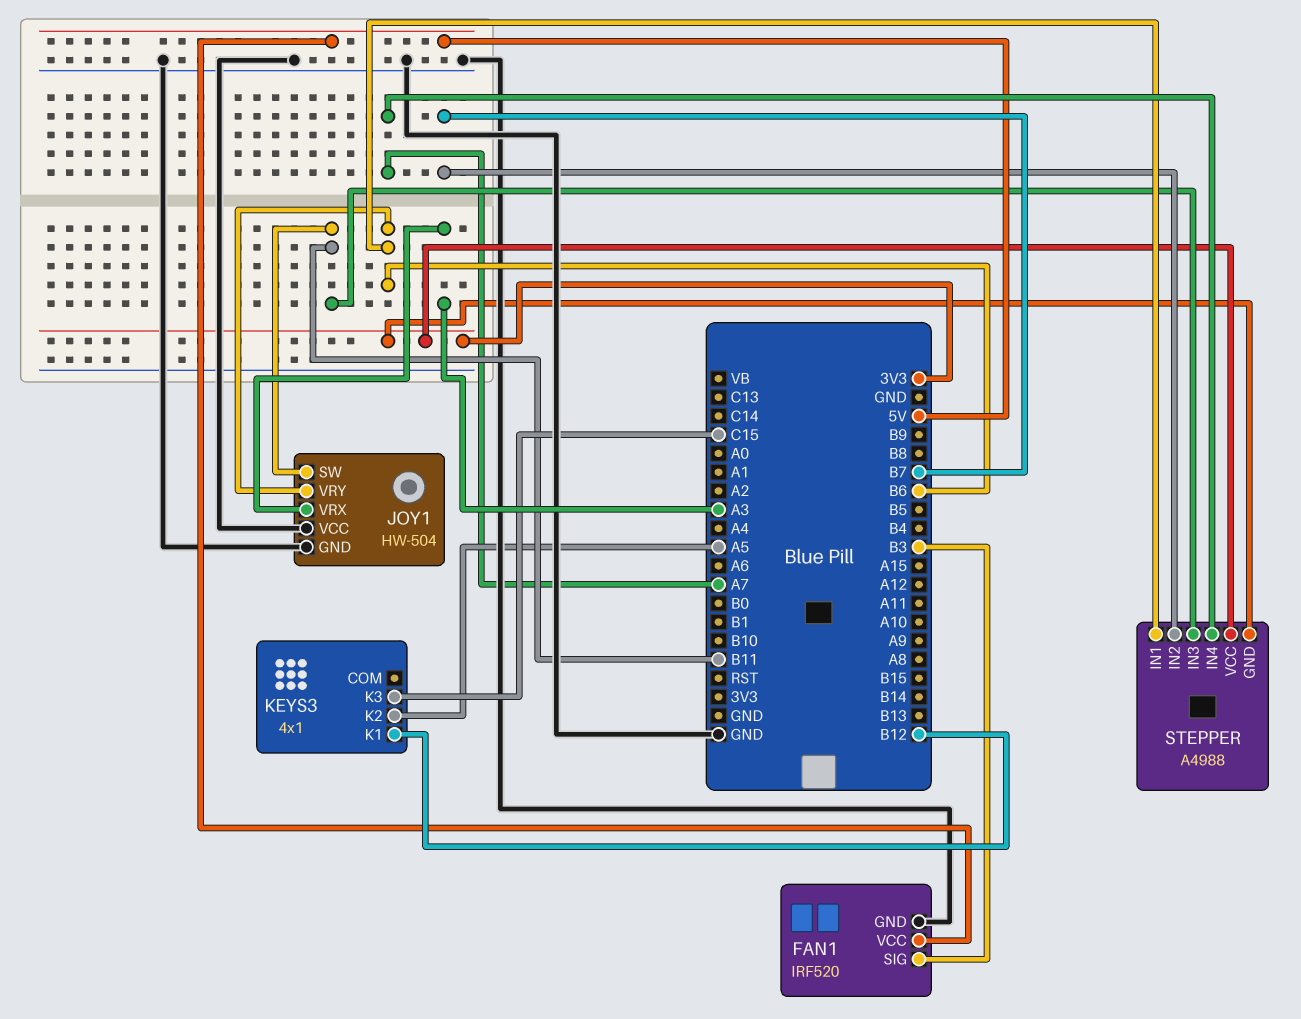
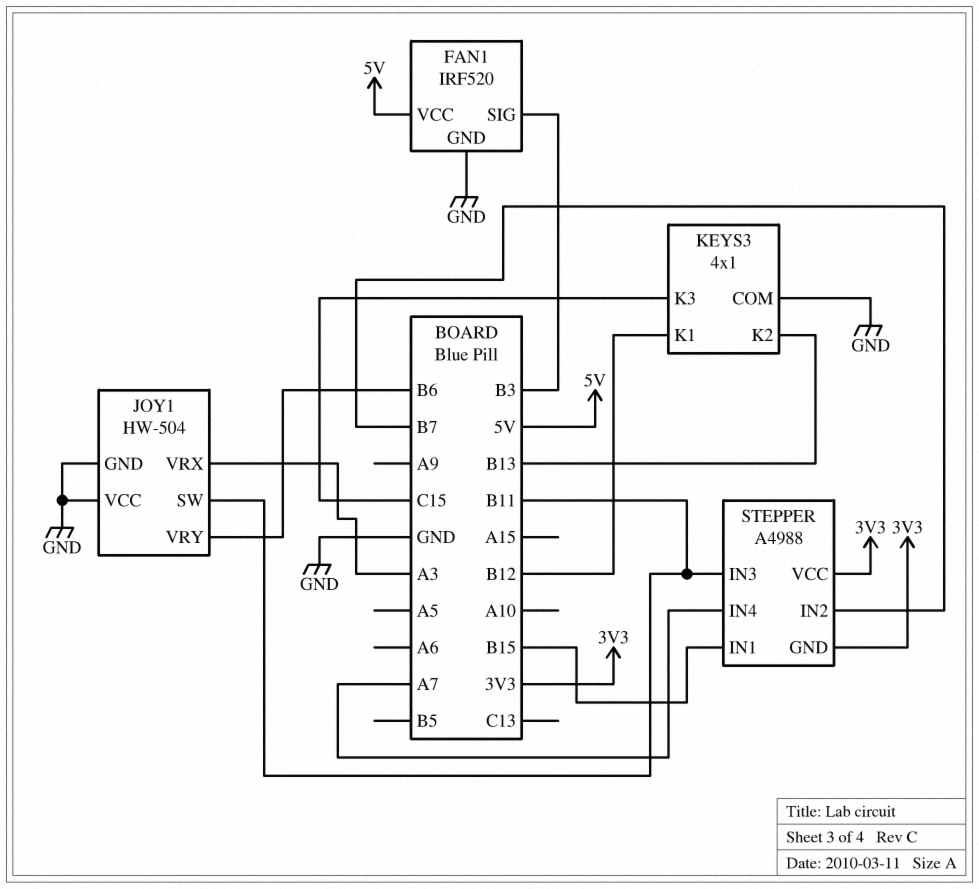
KEYS3 pin COM: none -> GND
KEYS3 pin K2: A5 -> B13
STEPPER pin IN1: B6 -> B15

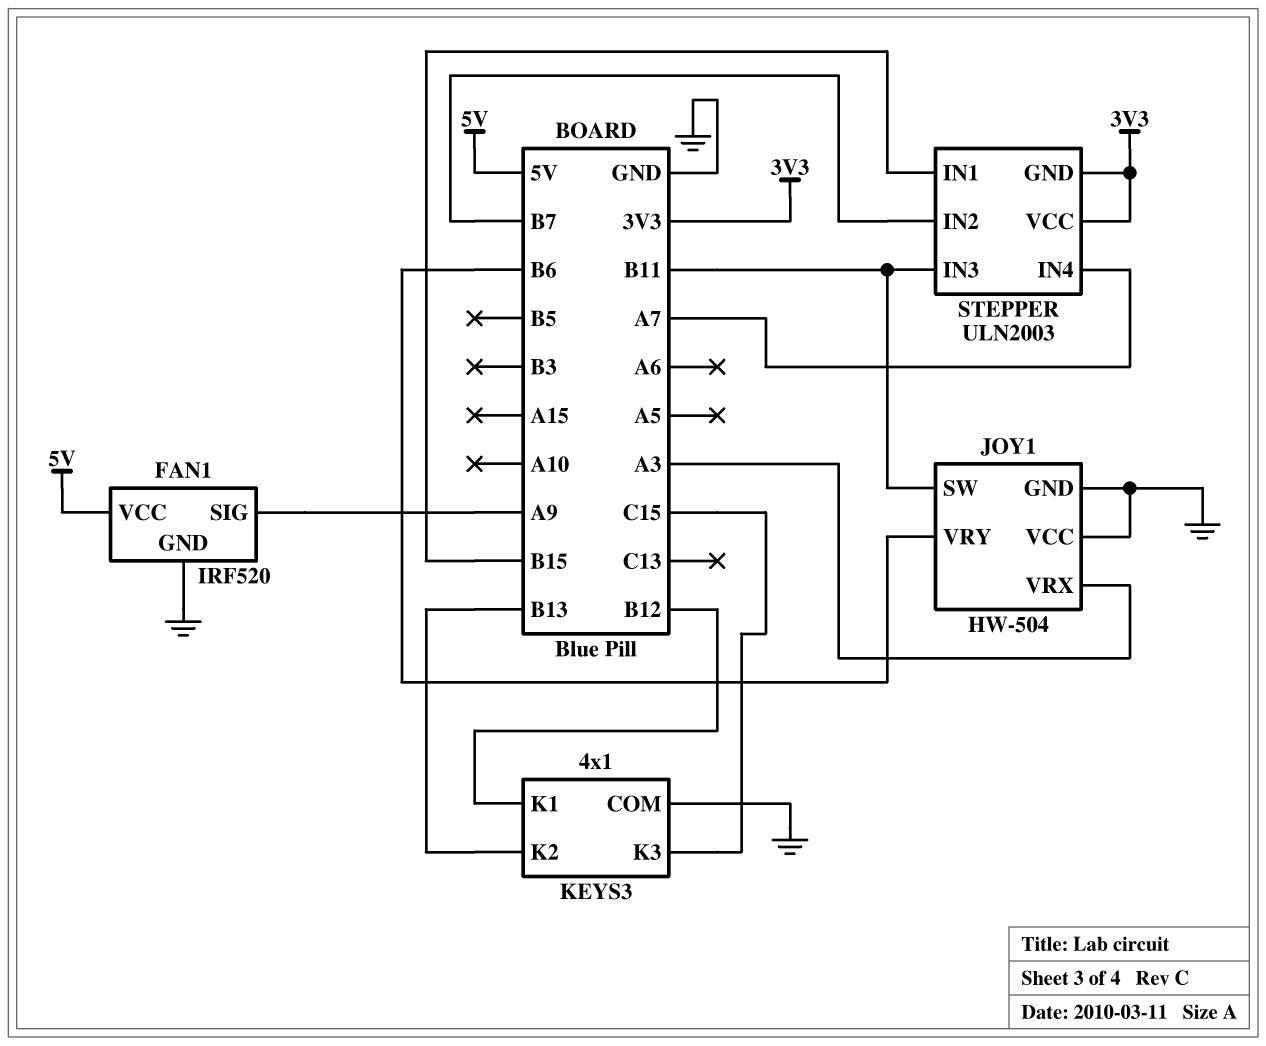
FAN1 pin SIG: B3 -> A9
STEPPER: A4988 -> ULN2003

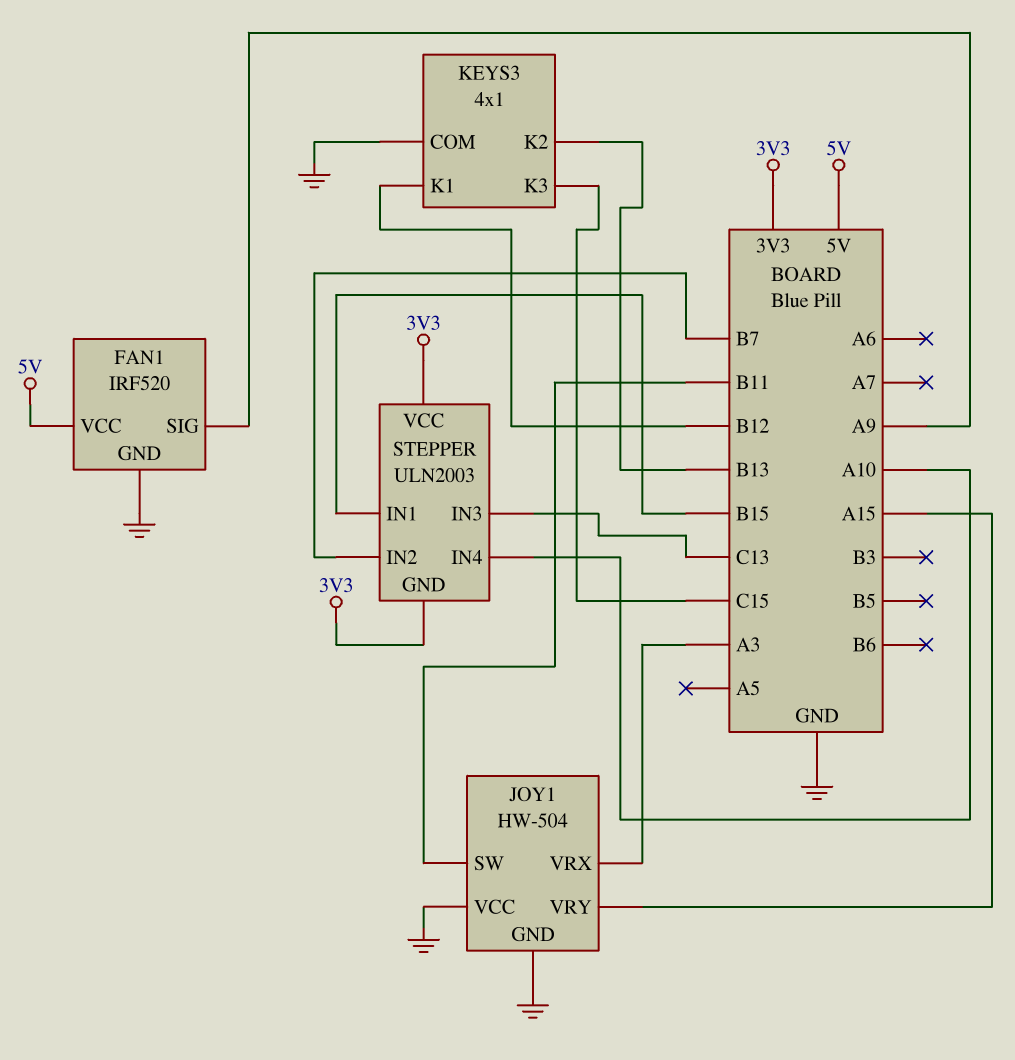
JOY1 pin VRY: B6 -> A15
STEPPER pin IN3: B11 -> C13
STEPPER pin IN4: A7 -> A10

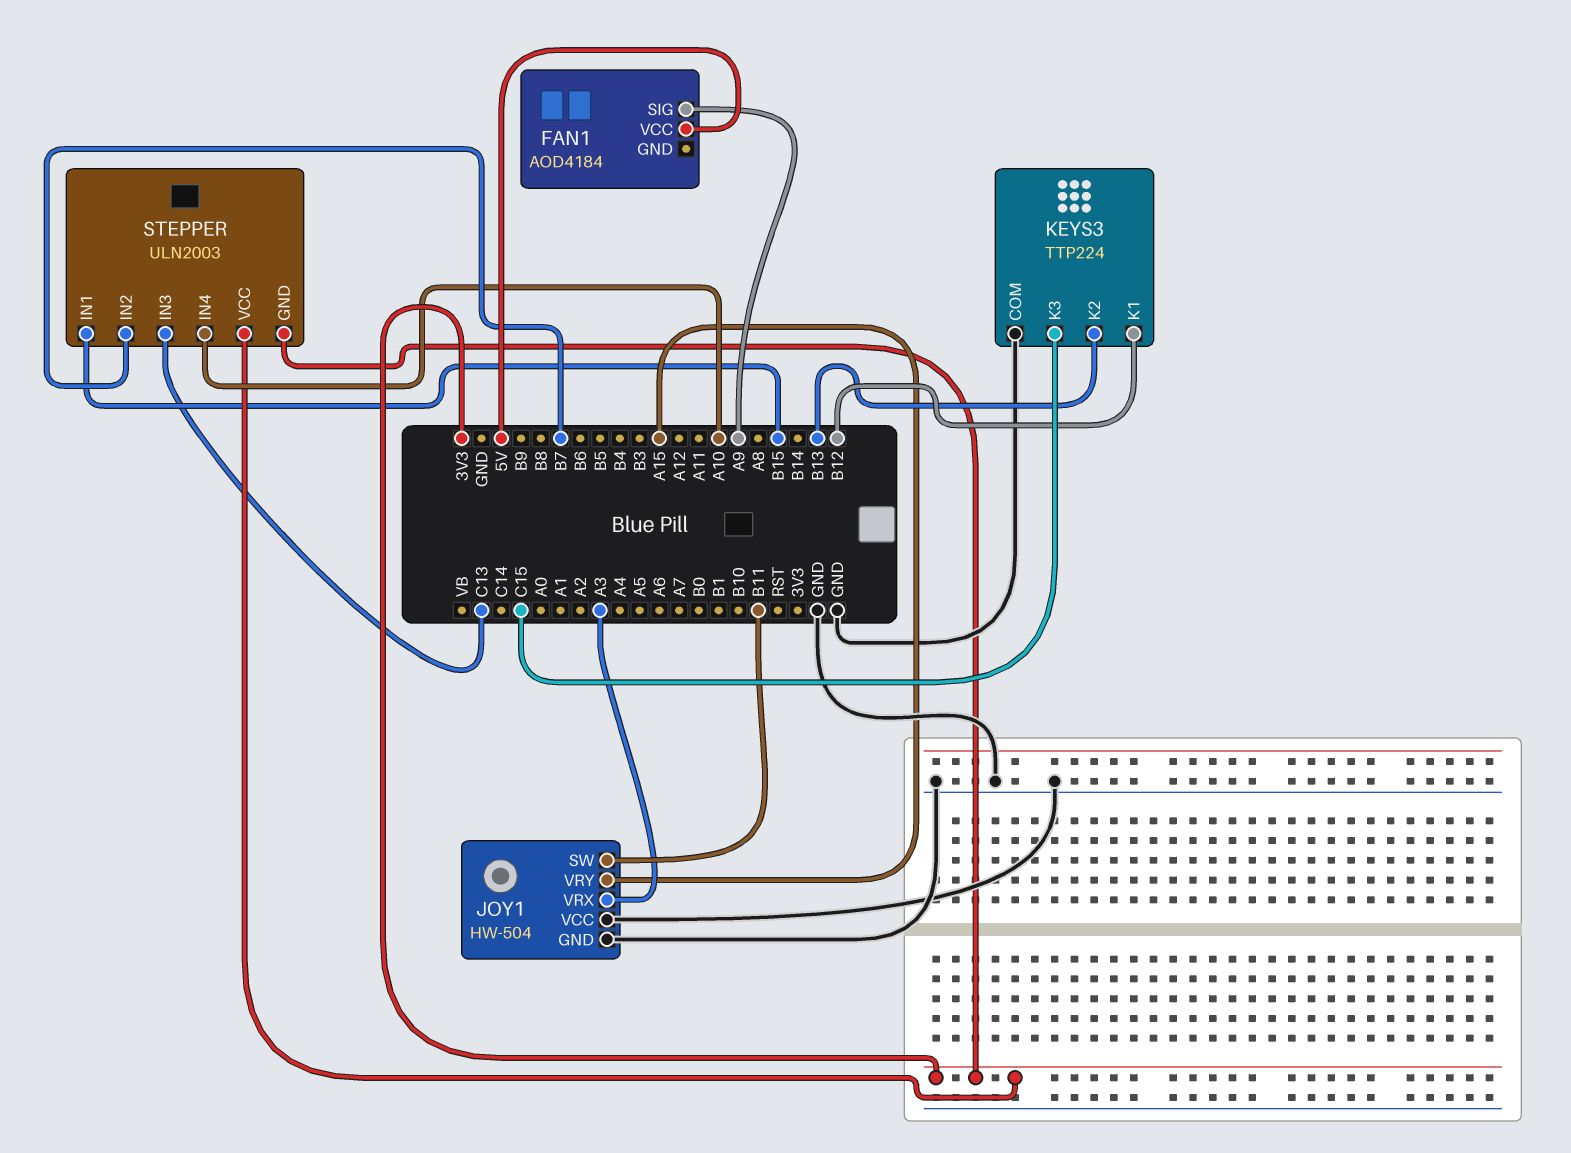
FAN1: IRF520 -> AOD4184
FAN1 pin GND: GND -> none
KEYS3: 4x1 -> TTP224

